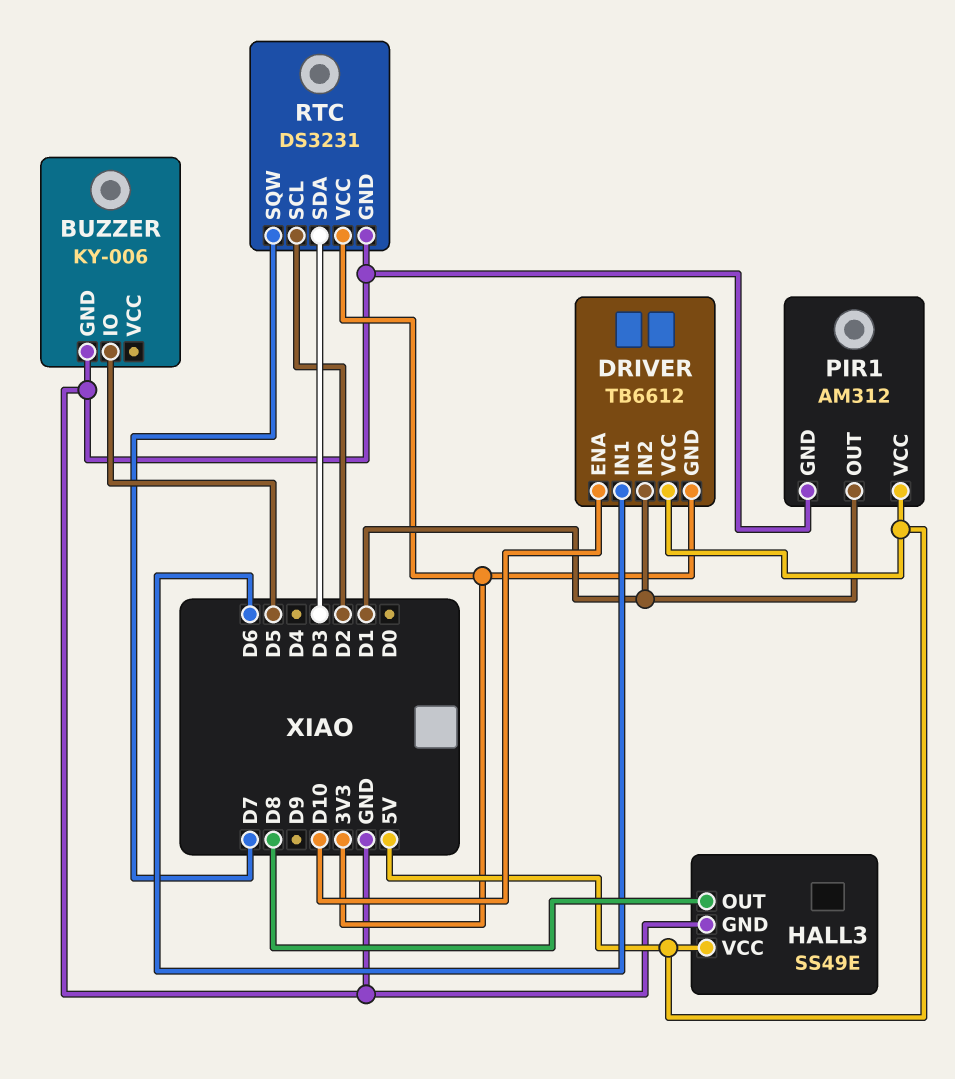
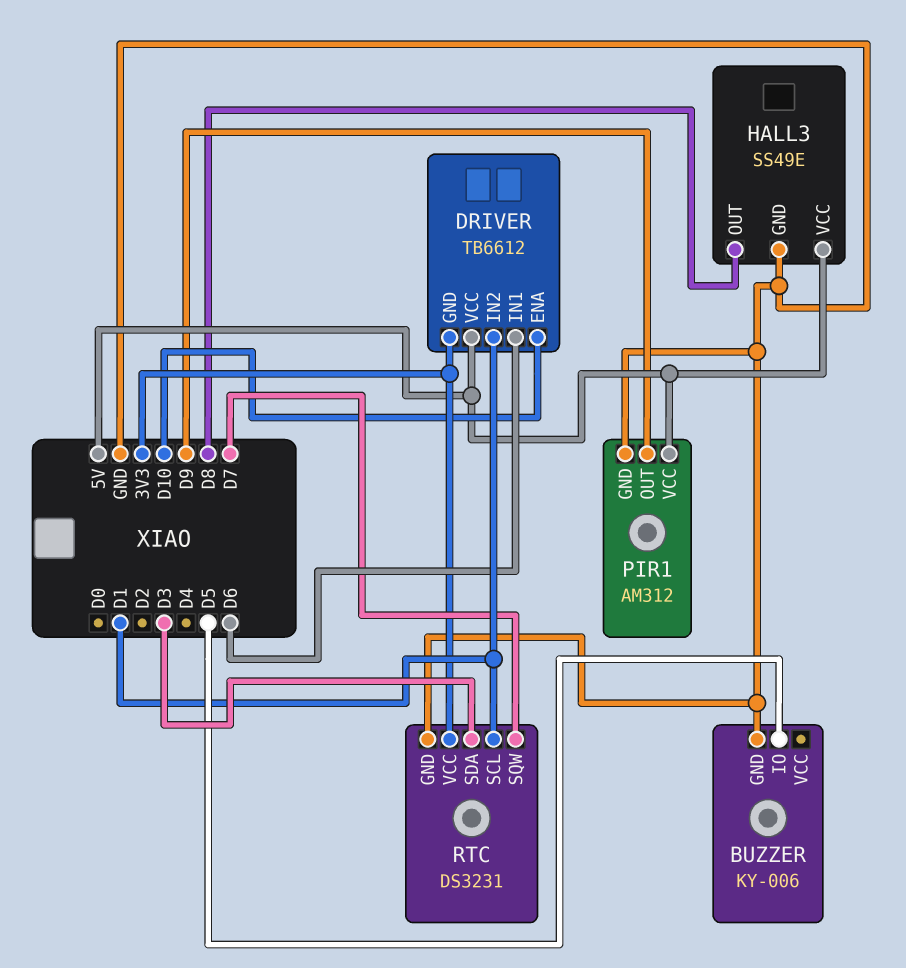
PIR1 pin OUT: D1 -> D9
RTC pin SCL: D2 -> D1

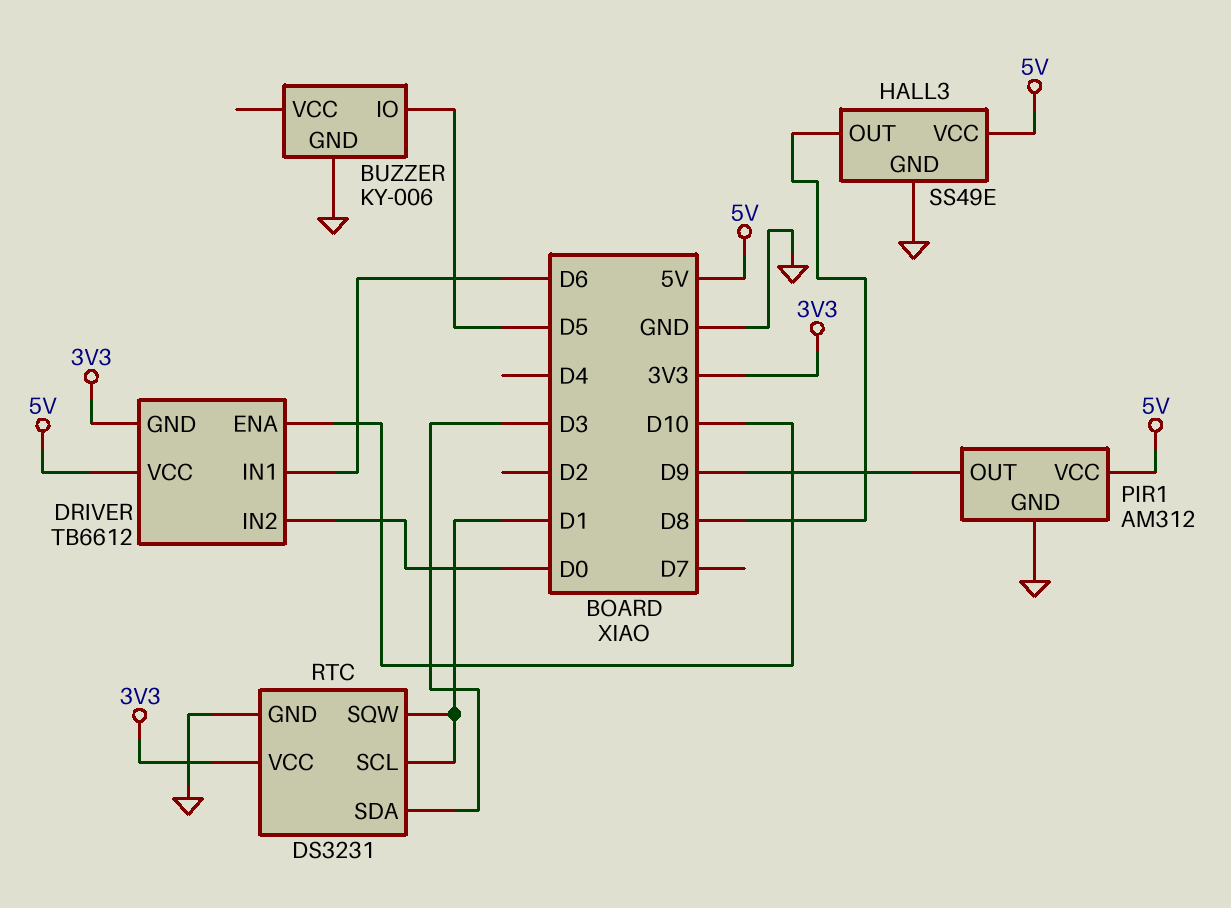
DRIVER pin IN2: D1 -> D0
RTC pin SQW: D7 -> D1

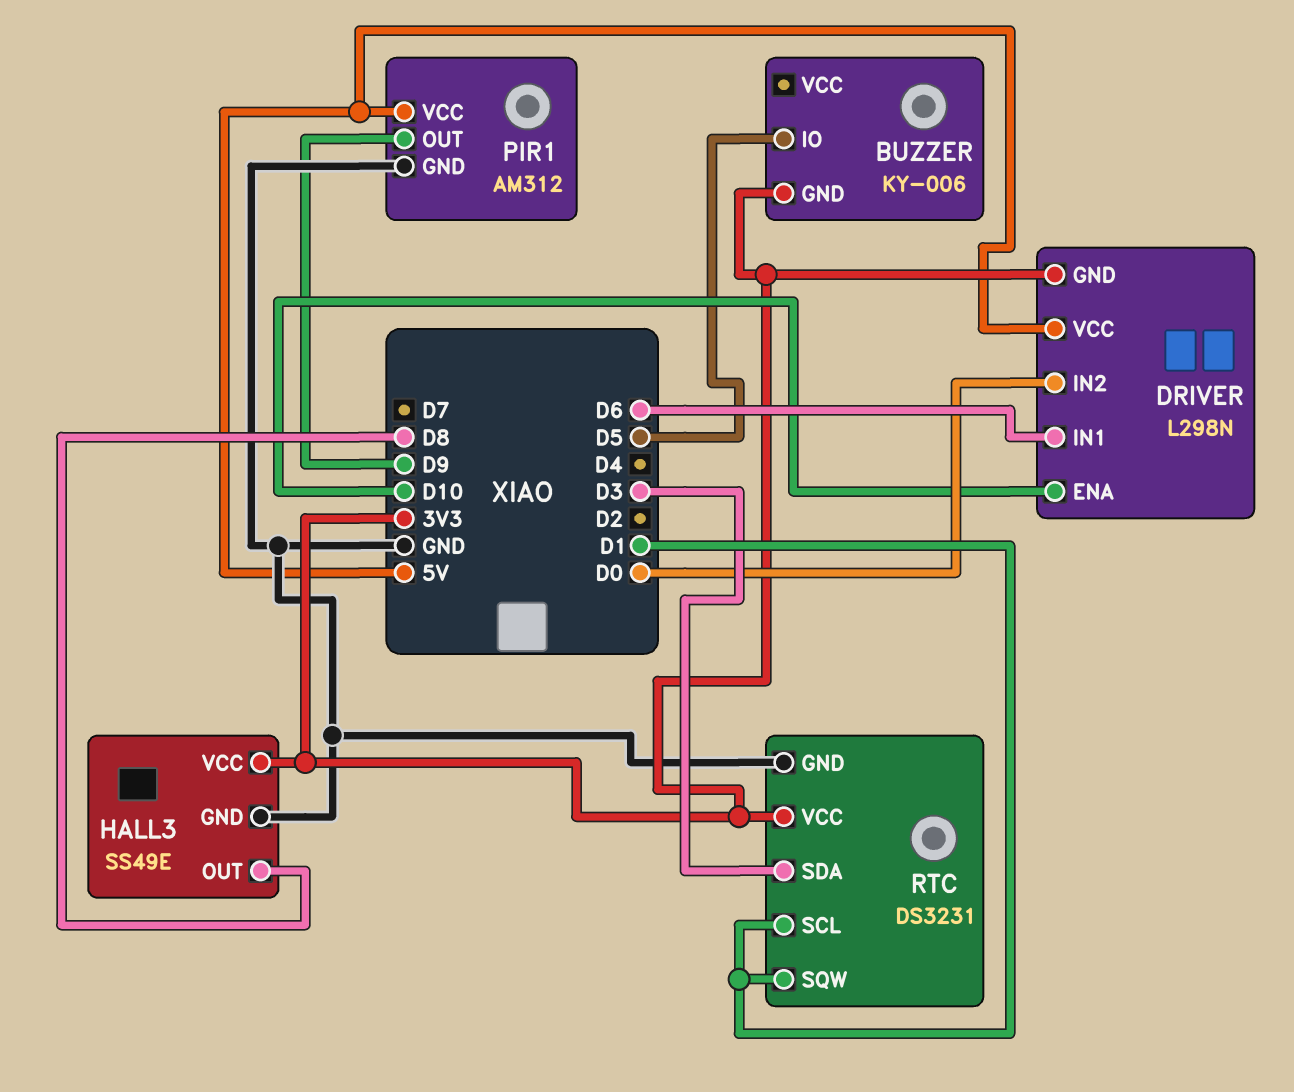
BUZZER pin GND: GND -> 3V3
DRIVER: TB6612 -> L298N
HALL3 pin VCC: 5V -> 3V3

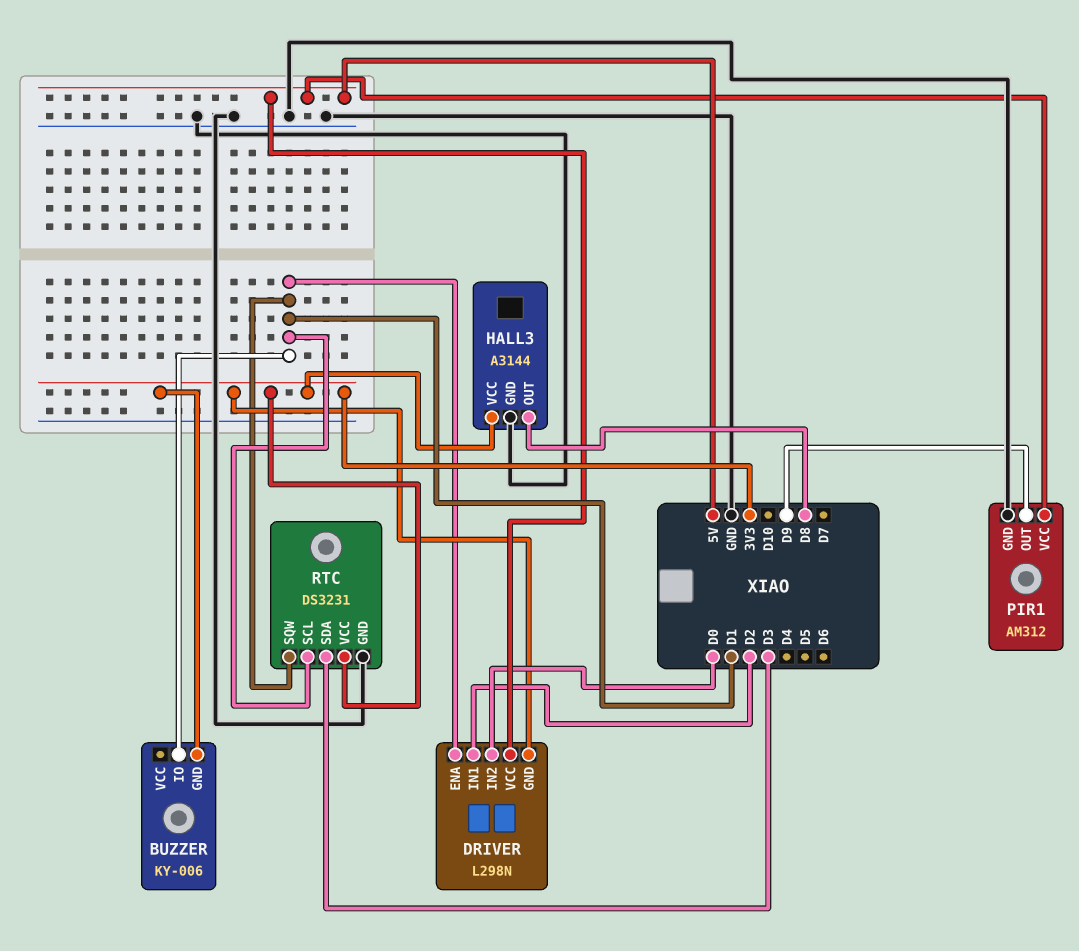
BUZZER pin IO: D5 -> D1
DRIVER pin ENA: D10 -> D1
DRIVER pin IN1: D6 -> D2
HALL3: SS49E -> A3144

